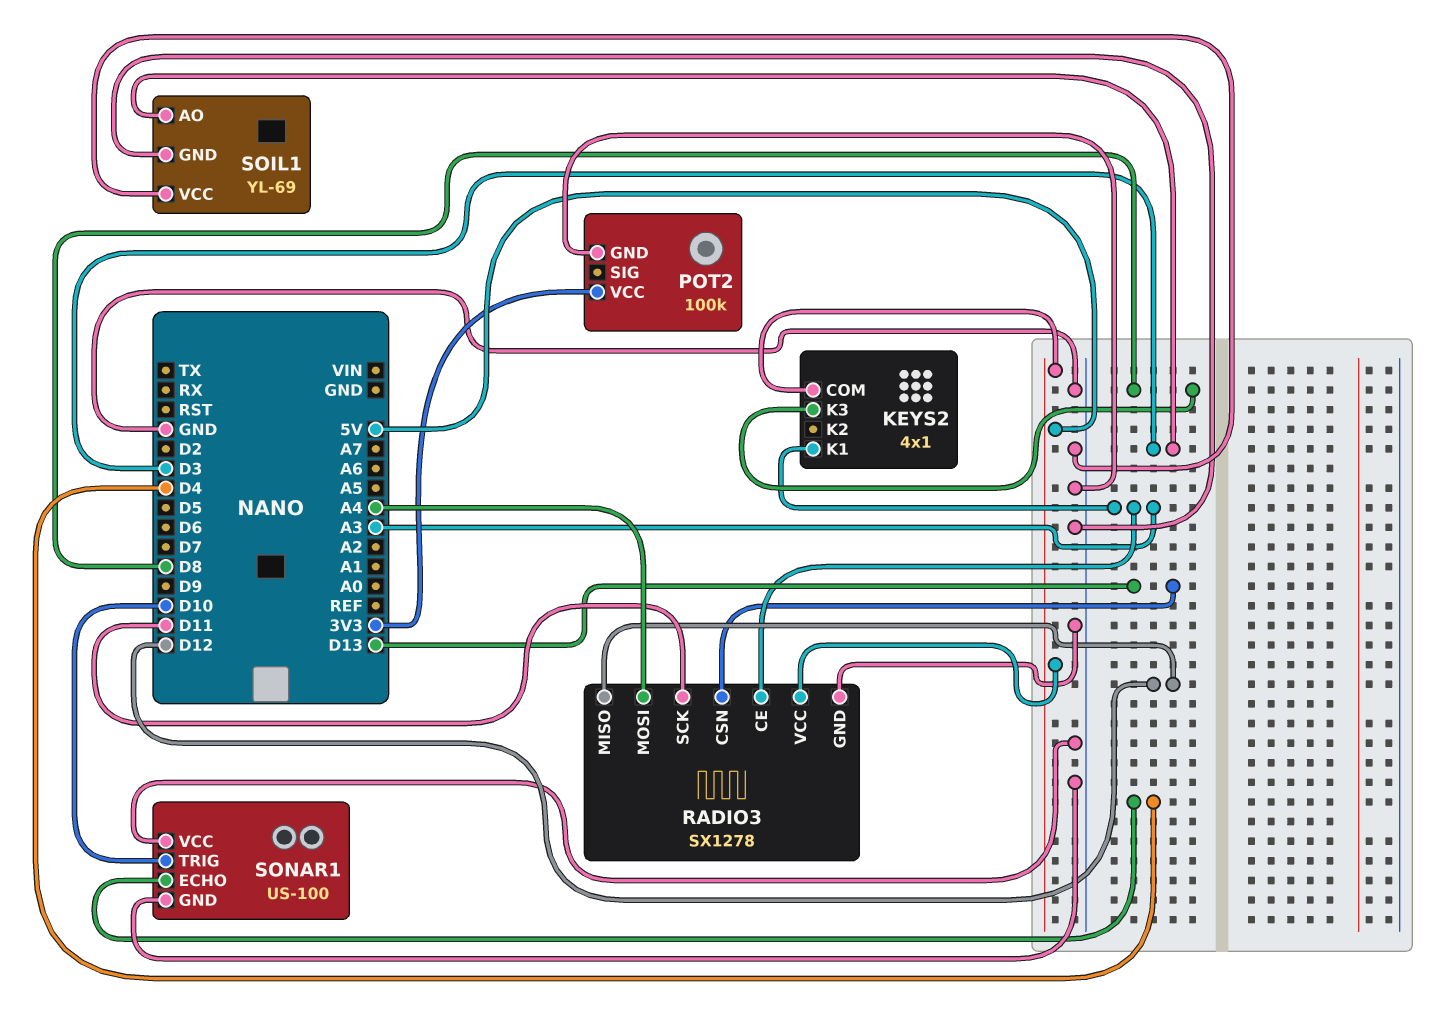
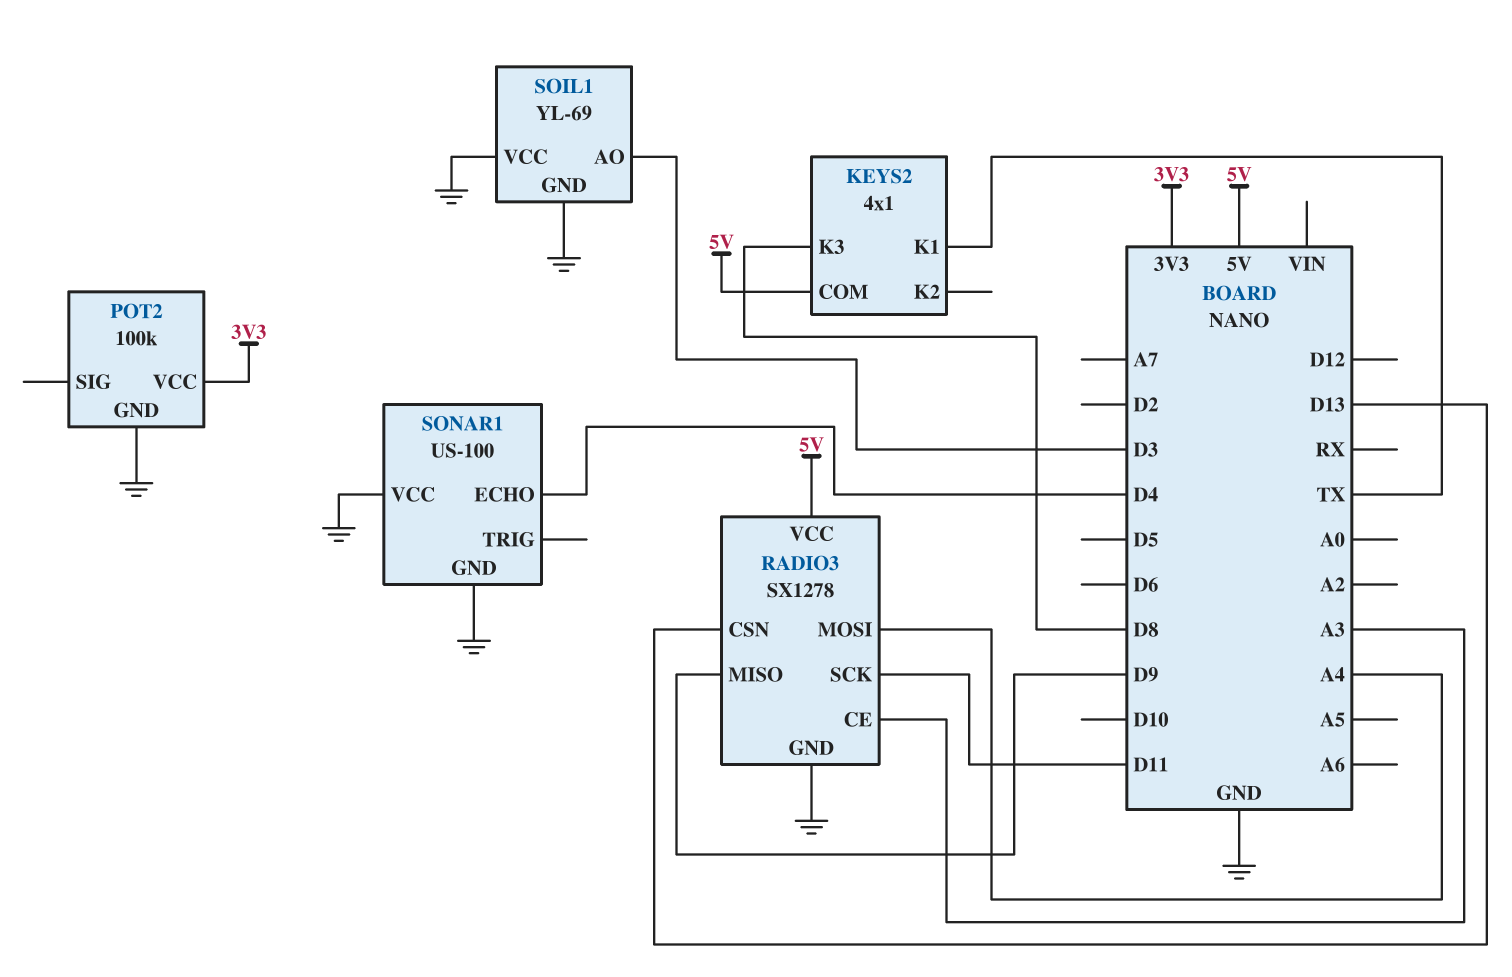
KEYS2 pin K1: A3 -> TX
RADIO3 pin MISO: D12 -> D9
SONAR1 pin TRIG: D10 -> none

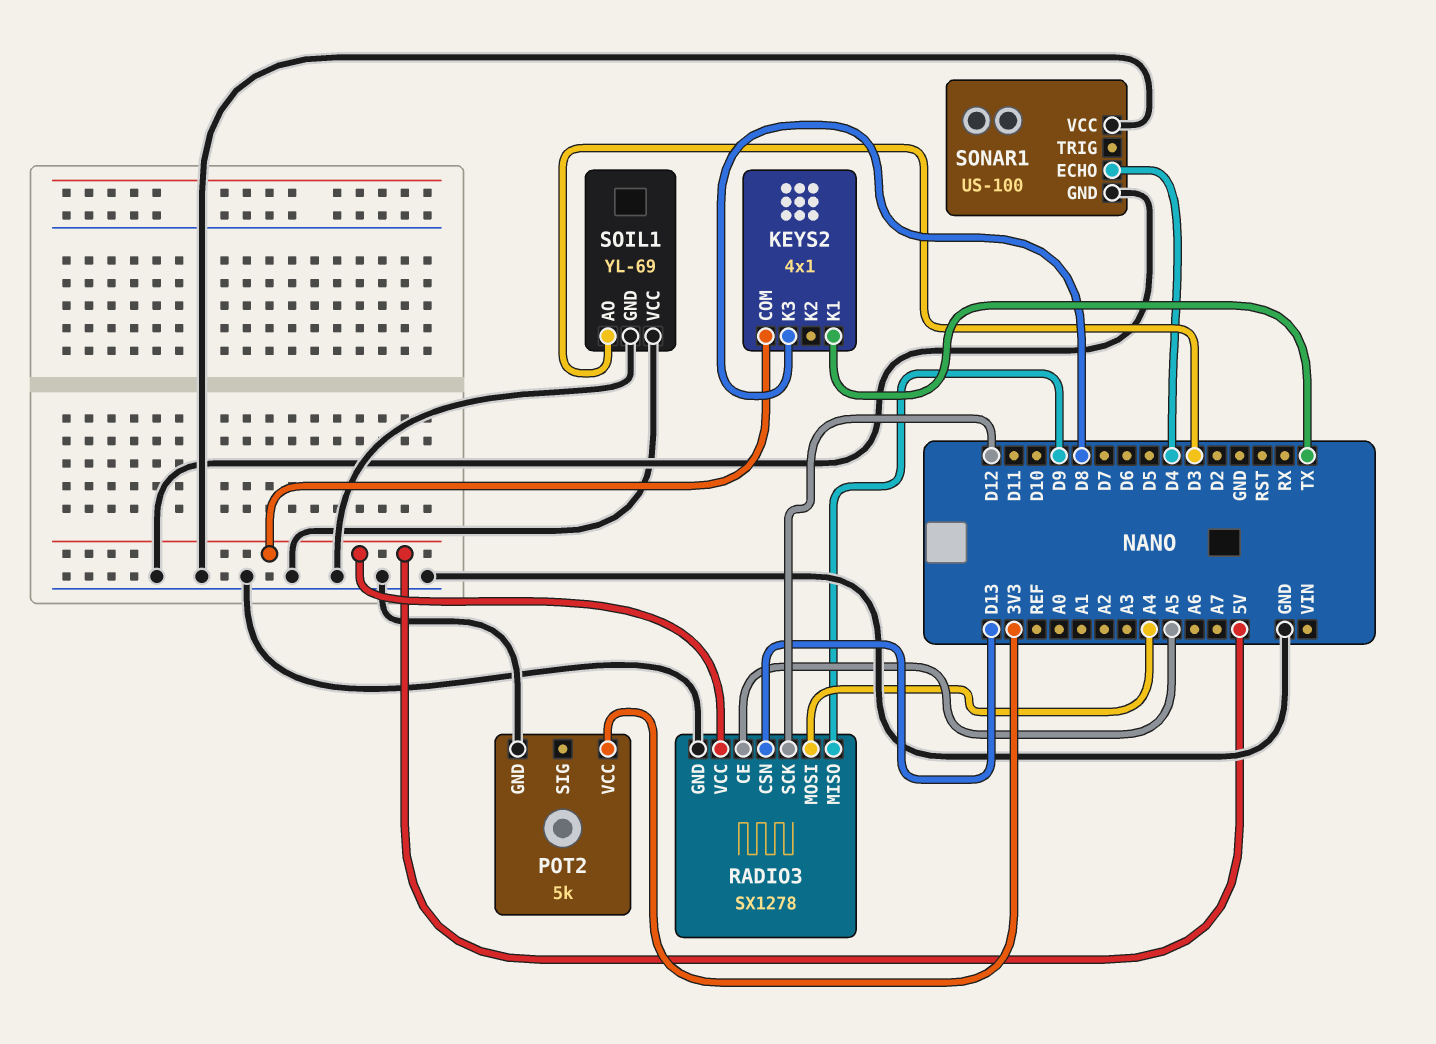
POT2: 100k -> 5k
RADIO3 pin CE: A3 -> A5
RADIO3 pin SCK: D11 -> D12

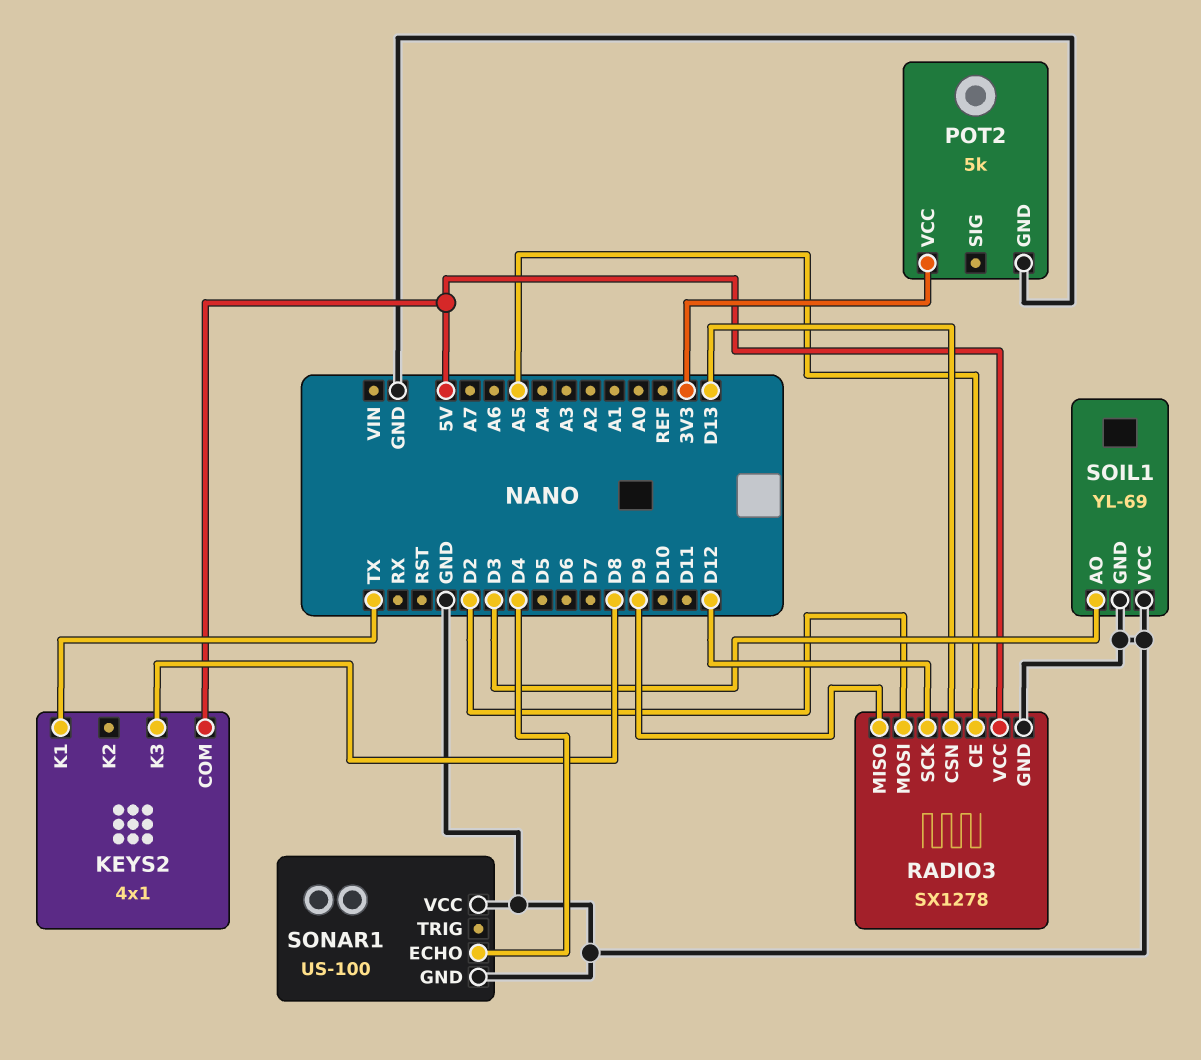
RADIO3 pin MOSI: A4 -> D2

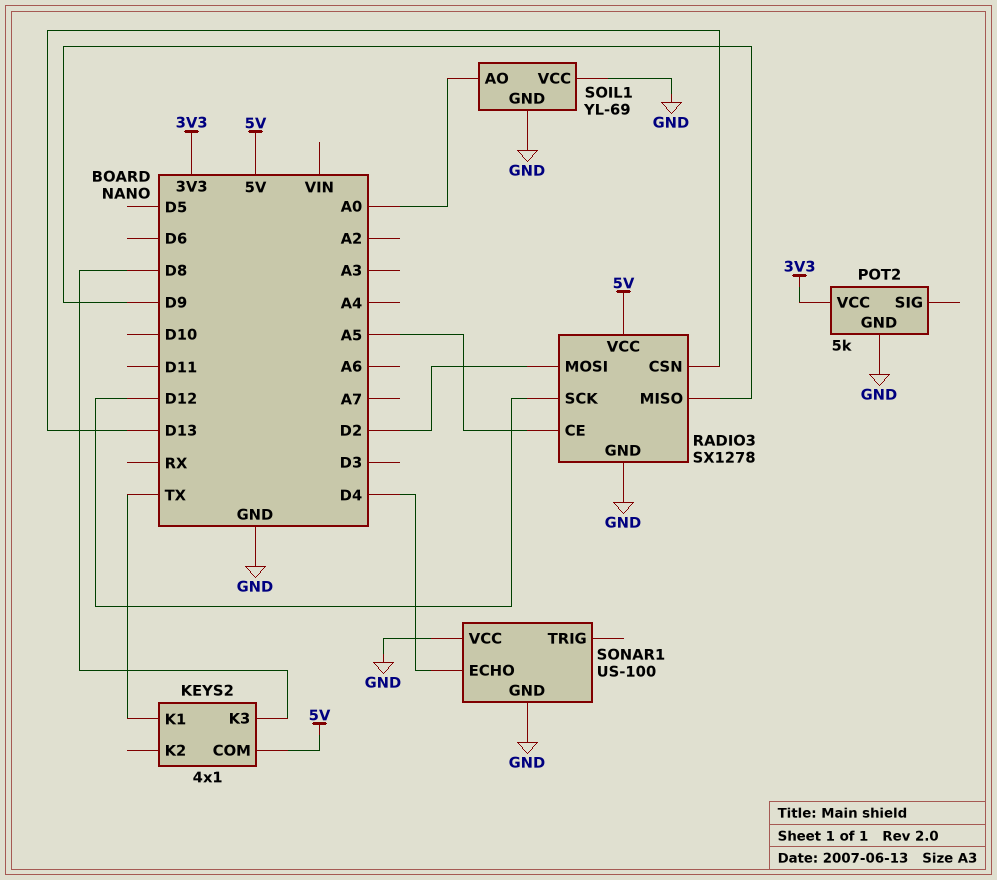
SOIL1 pin AO: D3 -> A0

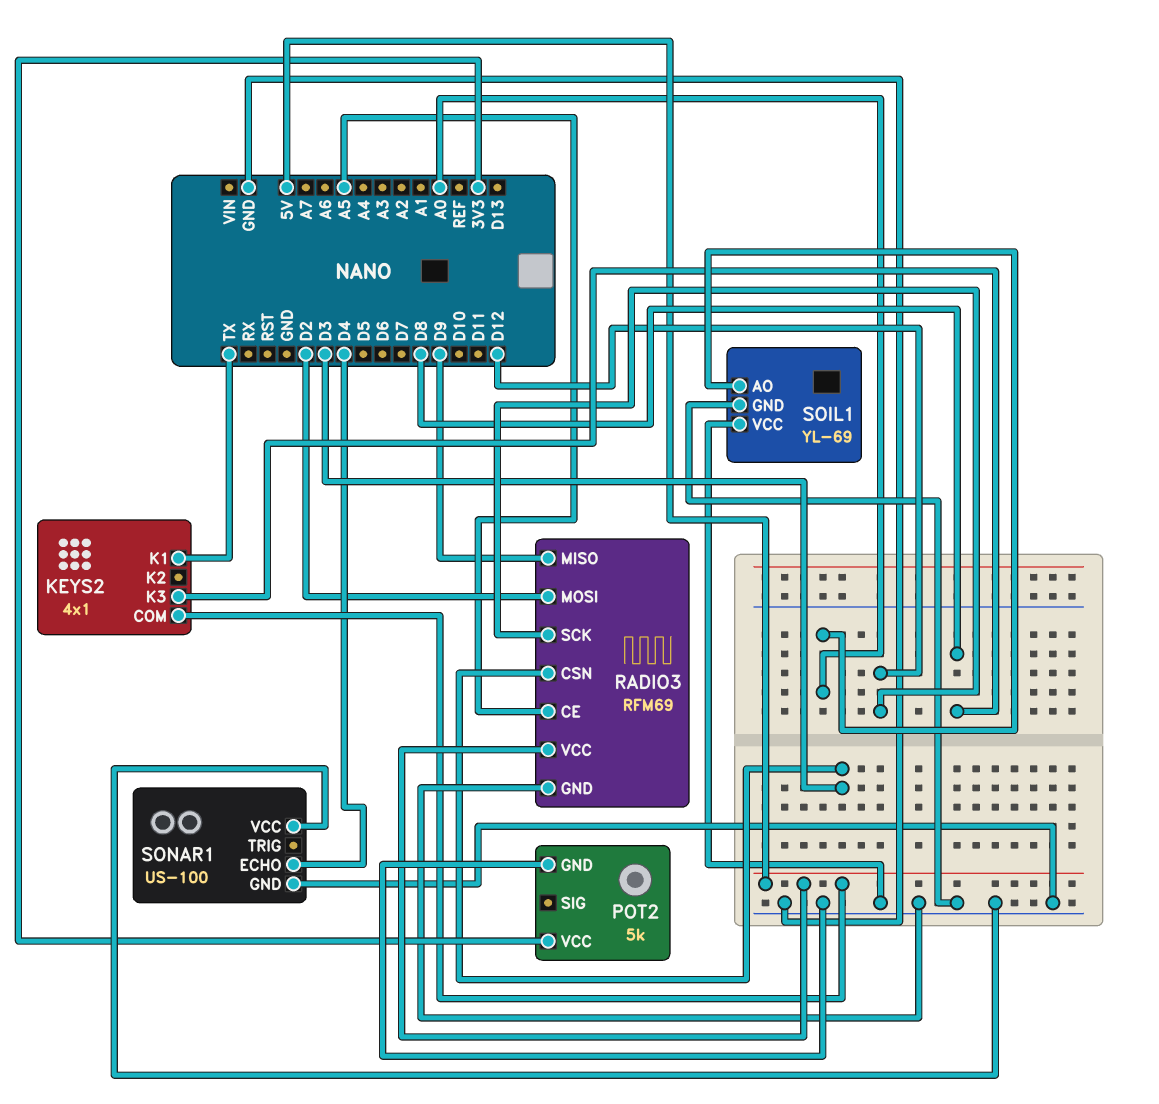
RADIO3: SX1278 -> RFM69
RADIO3 pin CSN: D13 -> D3

